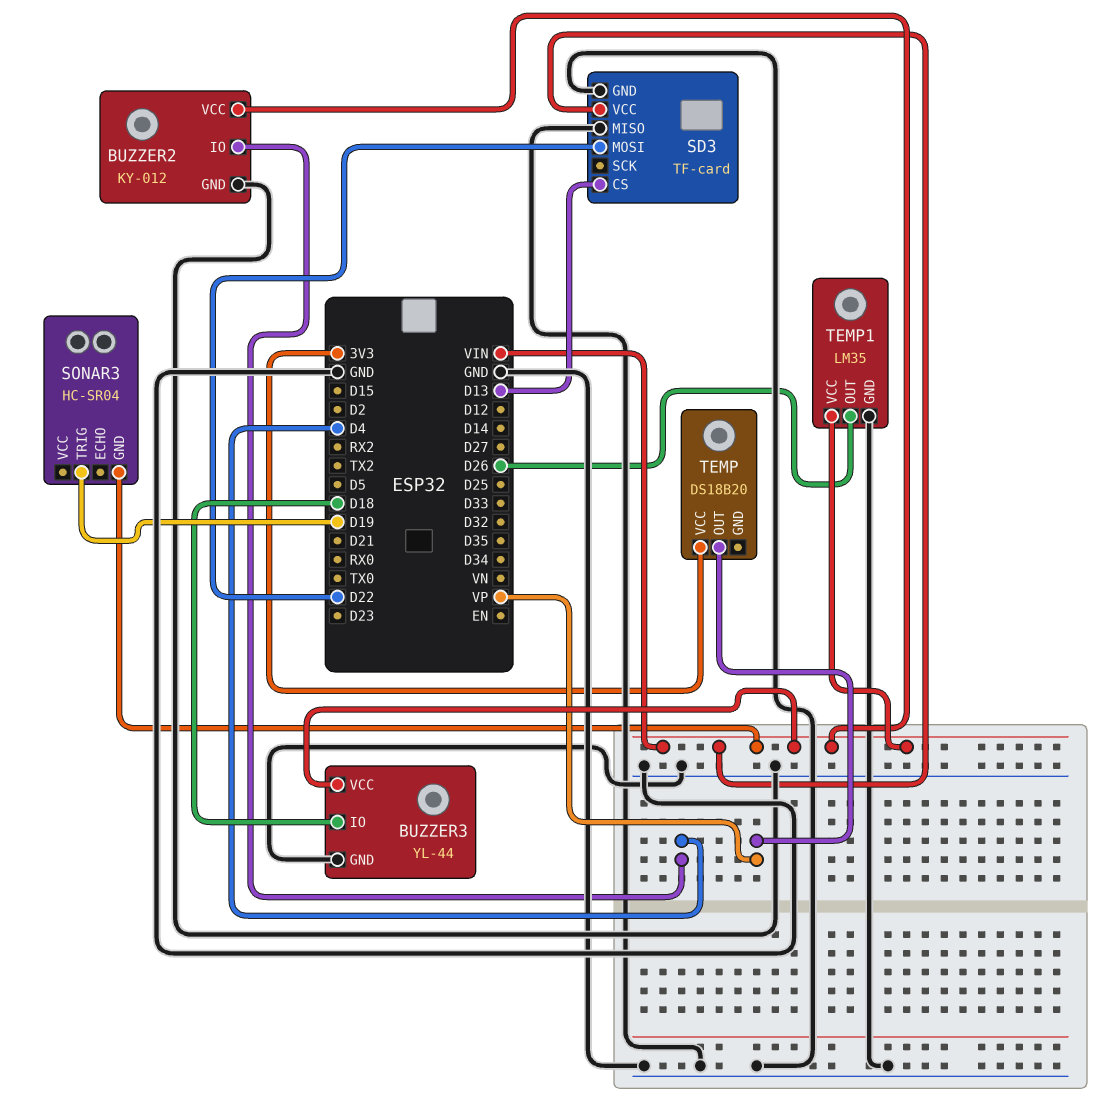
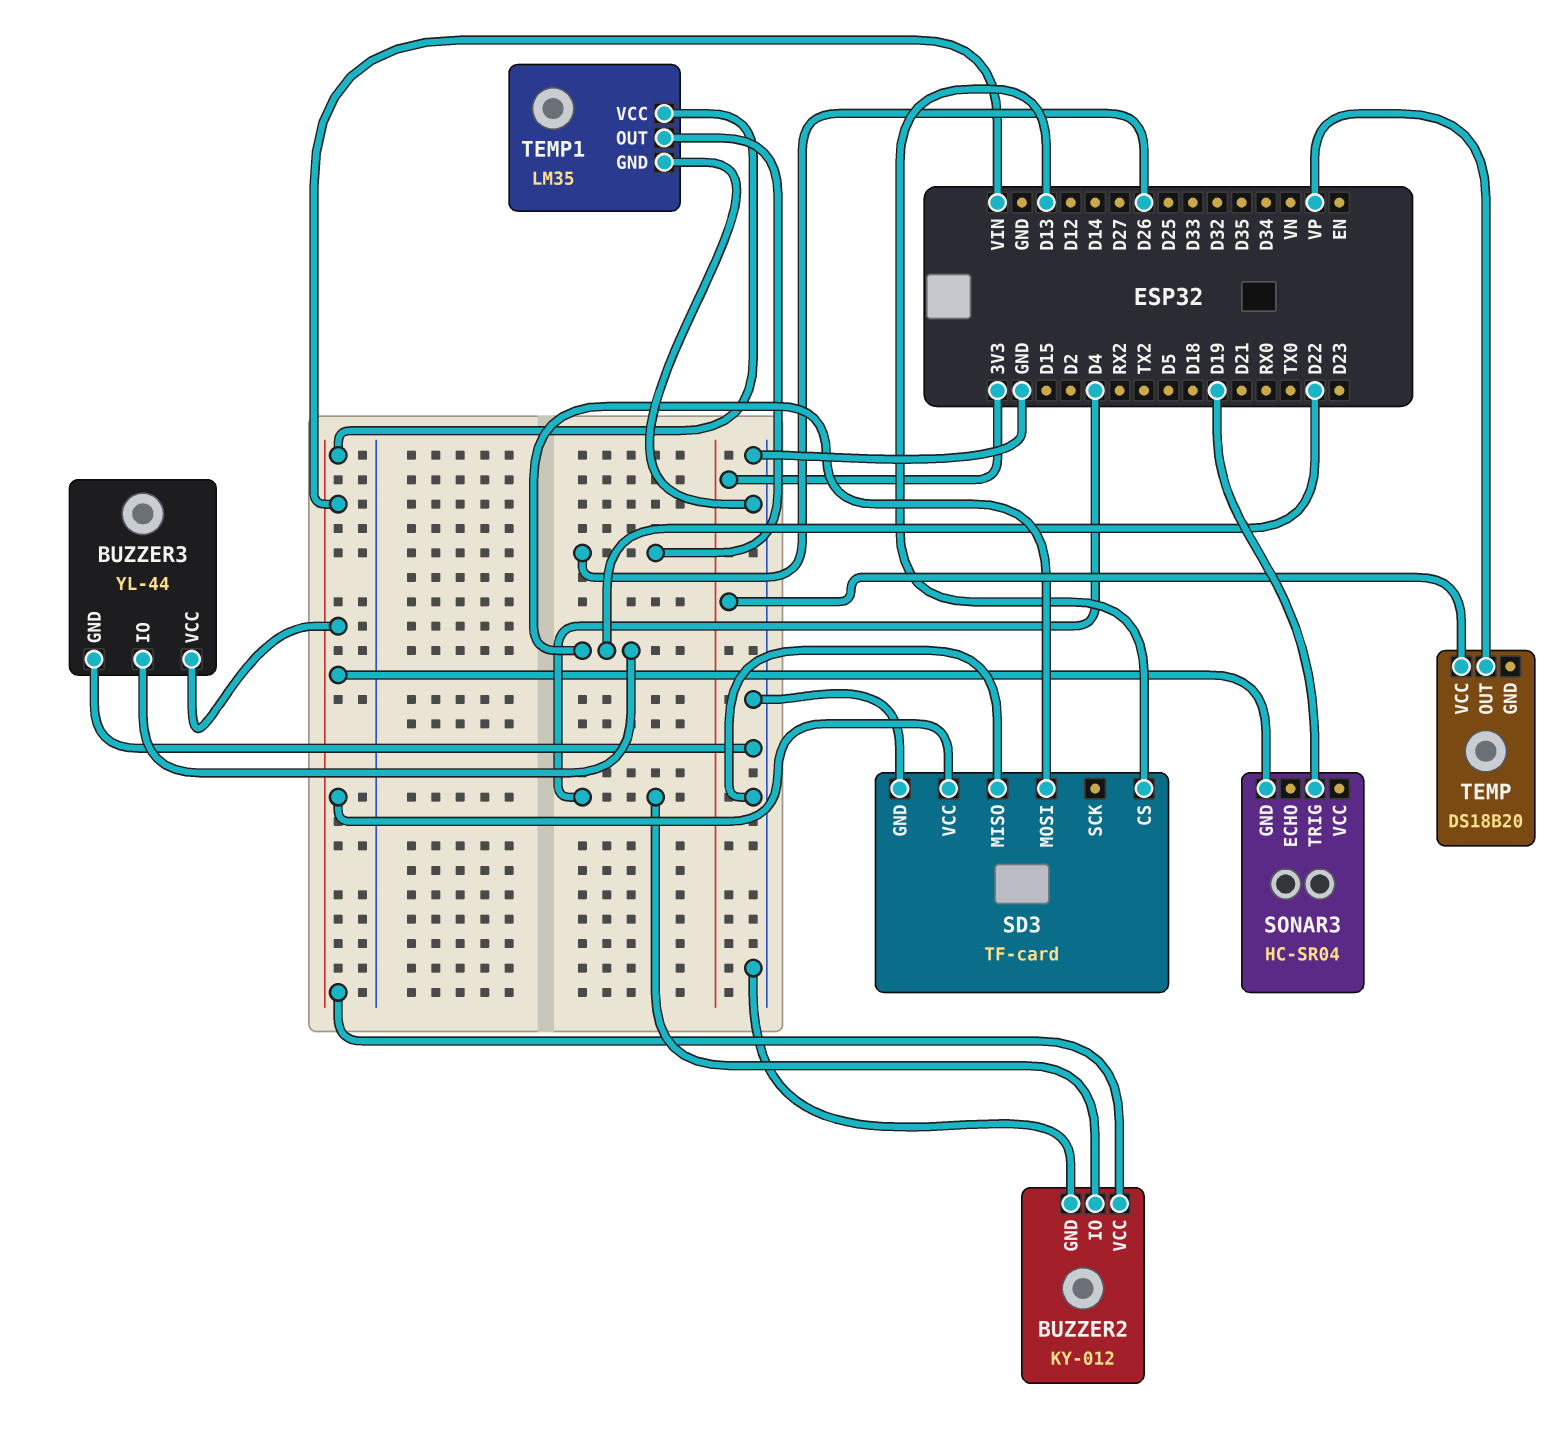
BUZZER3 pin IO: D18 -> D22

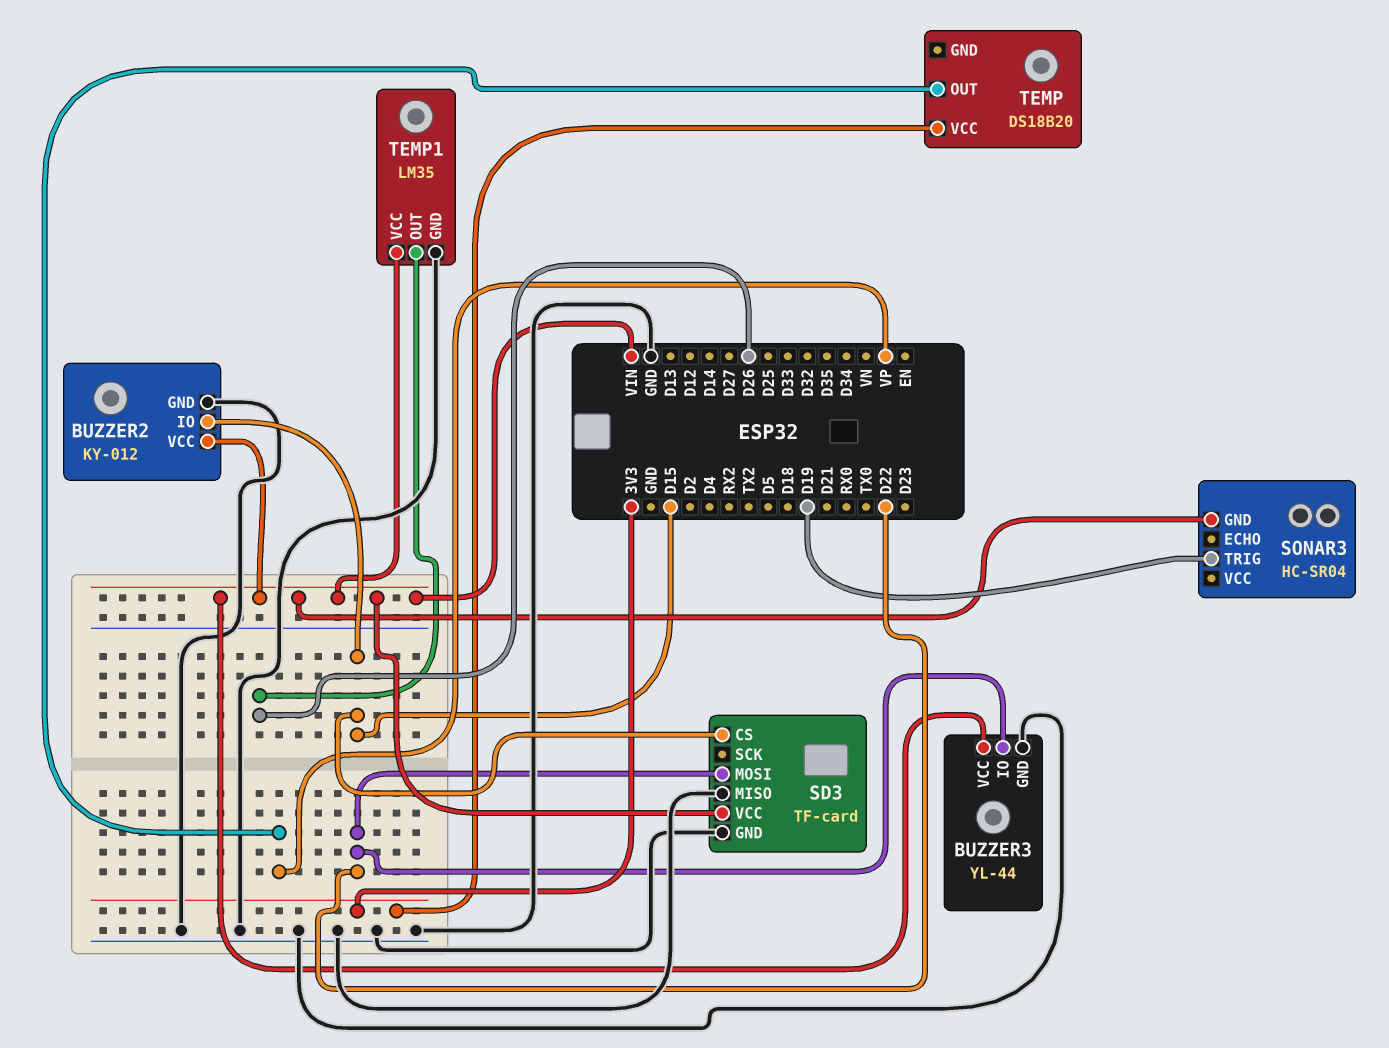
BUZZER2 pin IO: D4 -> D15
SD3 pin CS: D13 -> D15

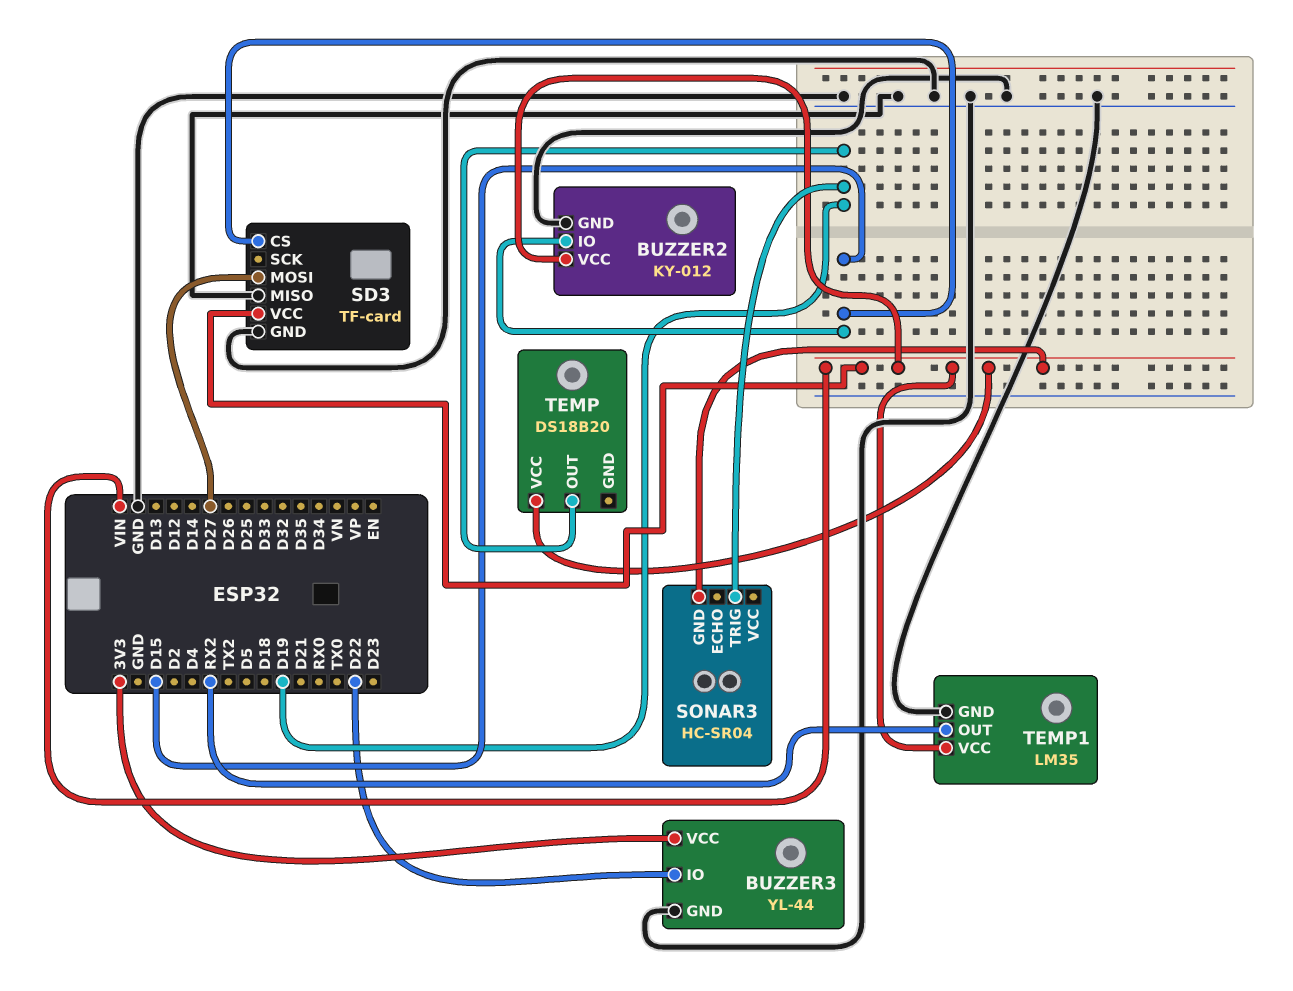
BUZZER3 pin VCC: VIN -> 3V3
SD3 pin MOSI: D22 -> D27
TEMP pin OUT: VP -> D19
TEMP pin VCC: 3V3 -> VIN
TEMP1 pin OUT: D26 -> RX2

